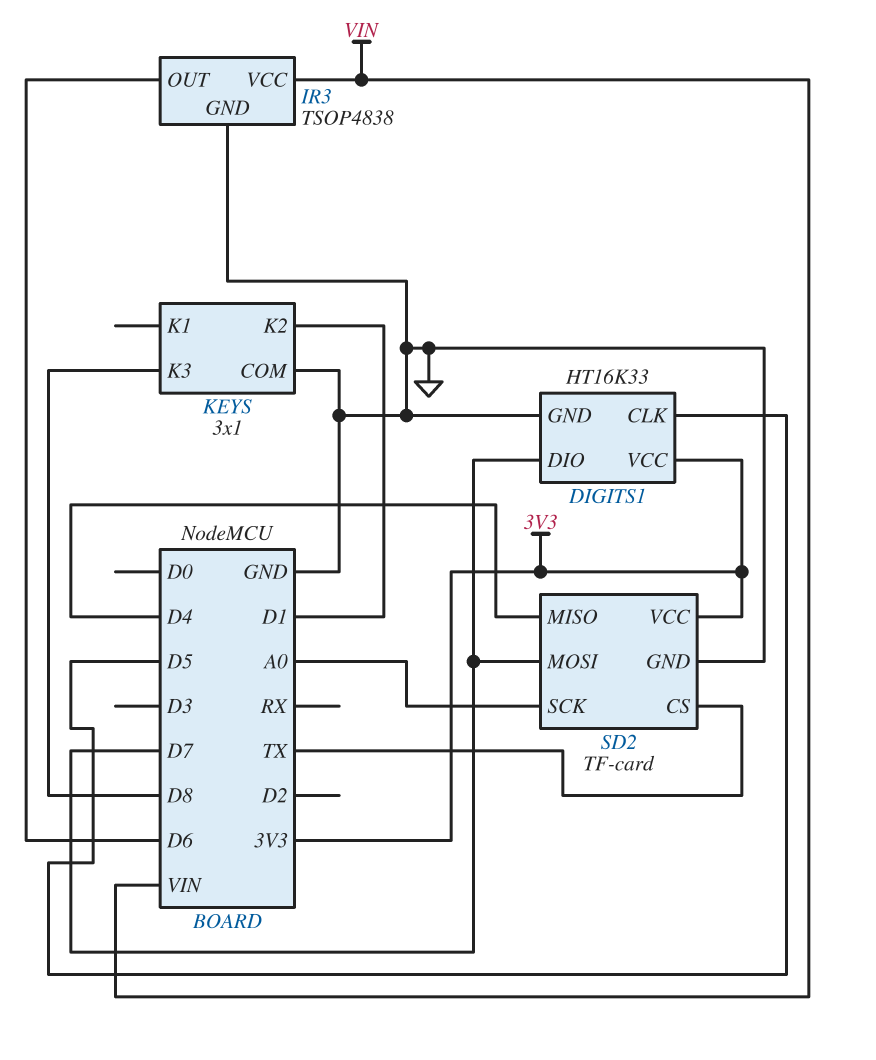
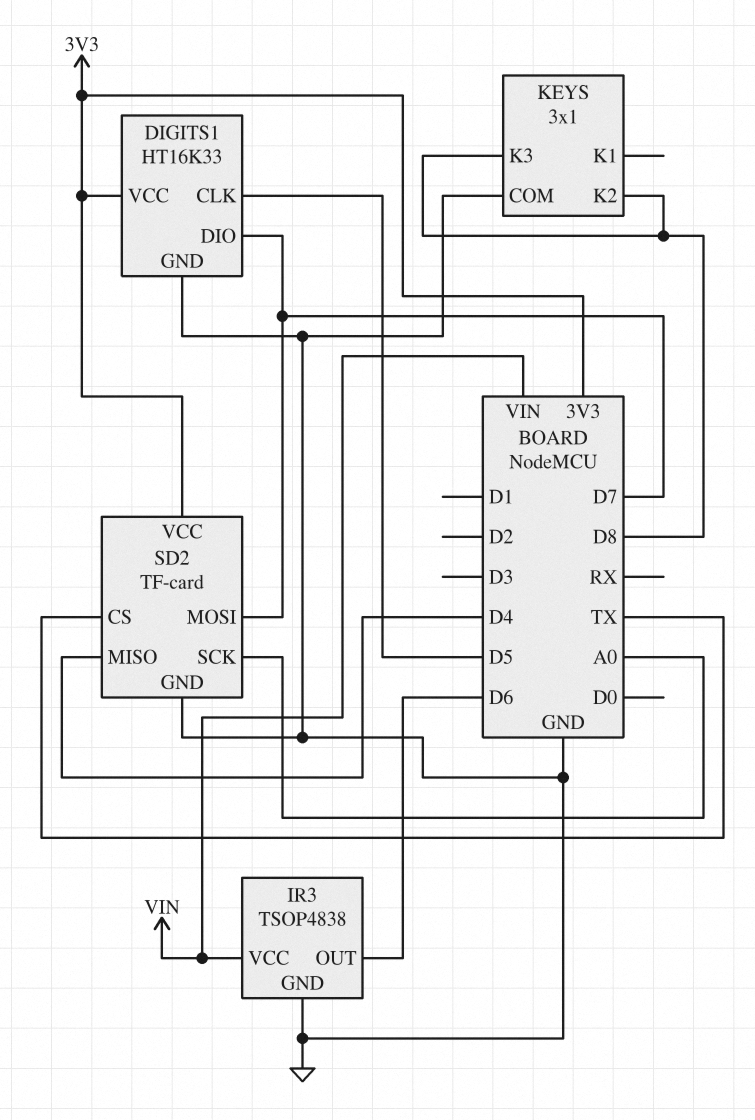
KEYS pin K2: D1 -> D8

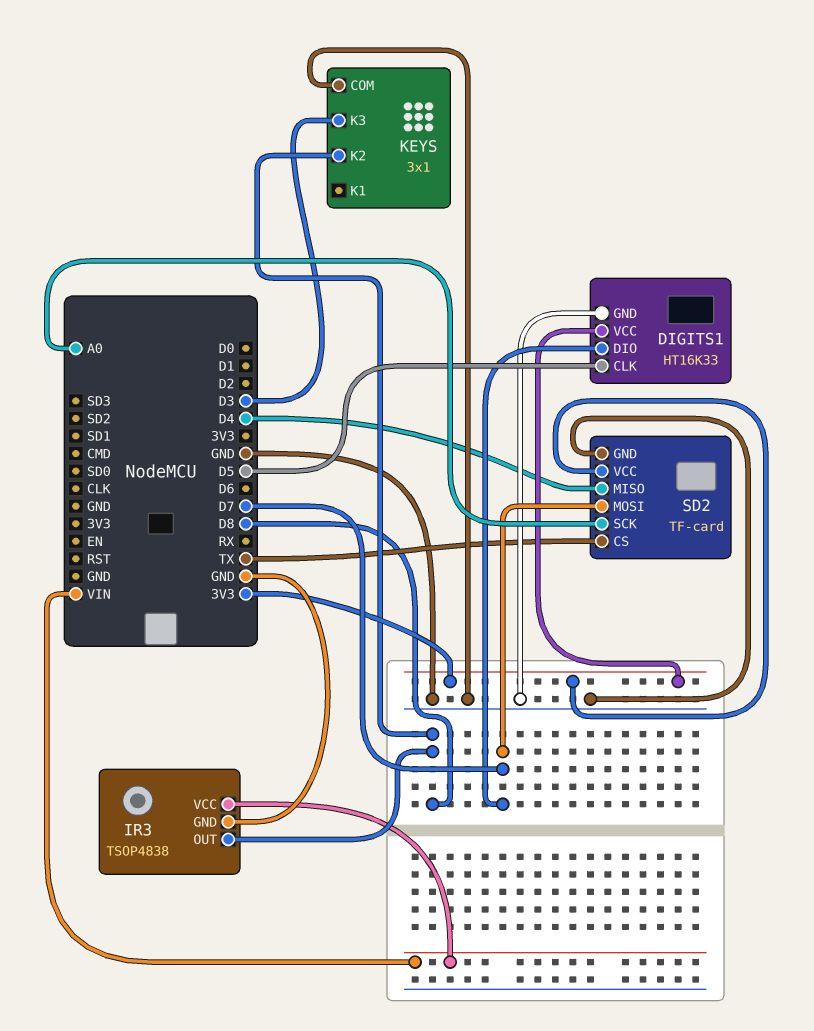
IR3 pin OUT: D6 -> D8
KEYS pin K3: D8 -> D3

